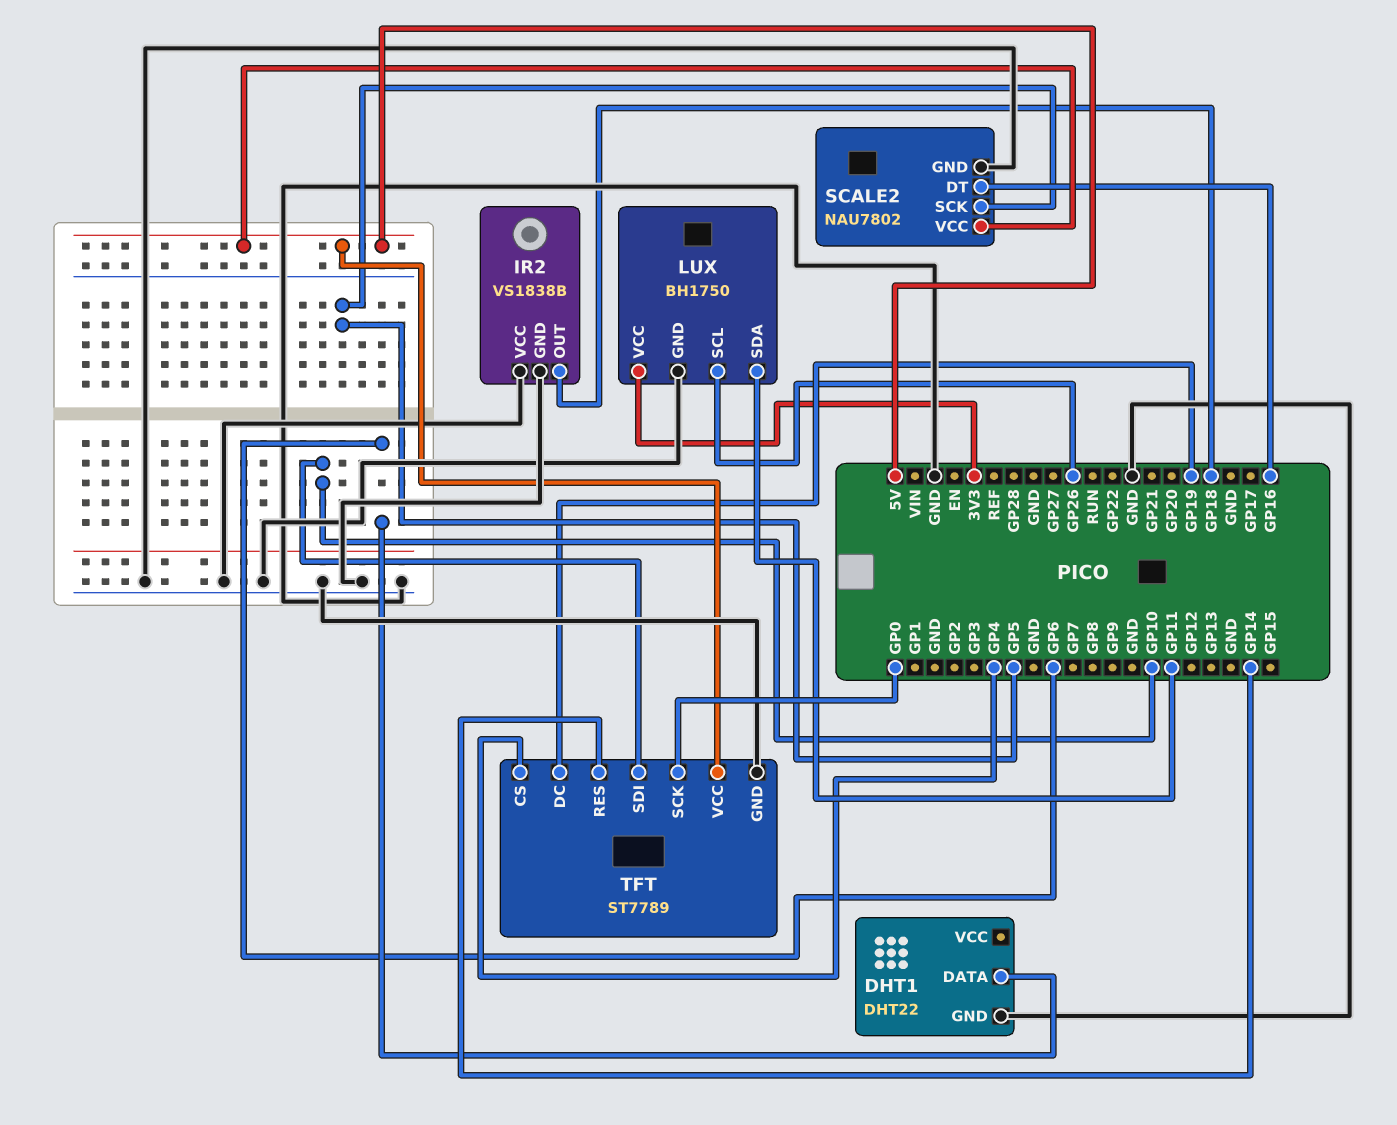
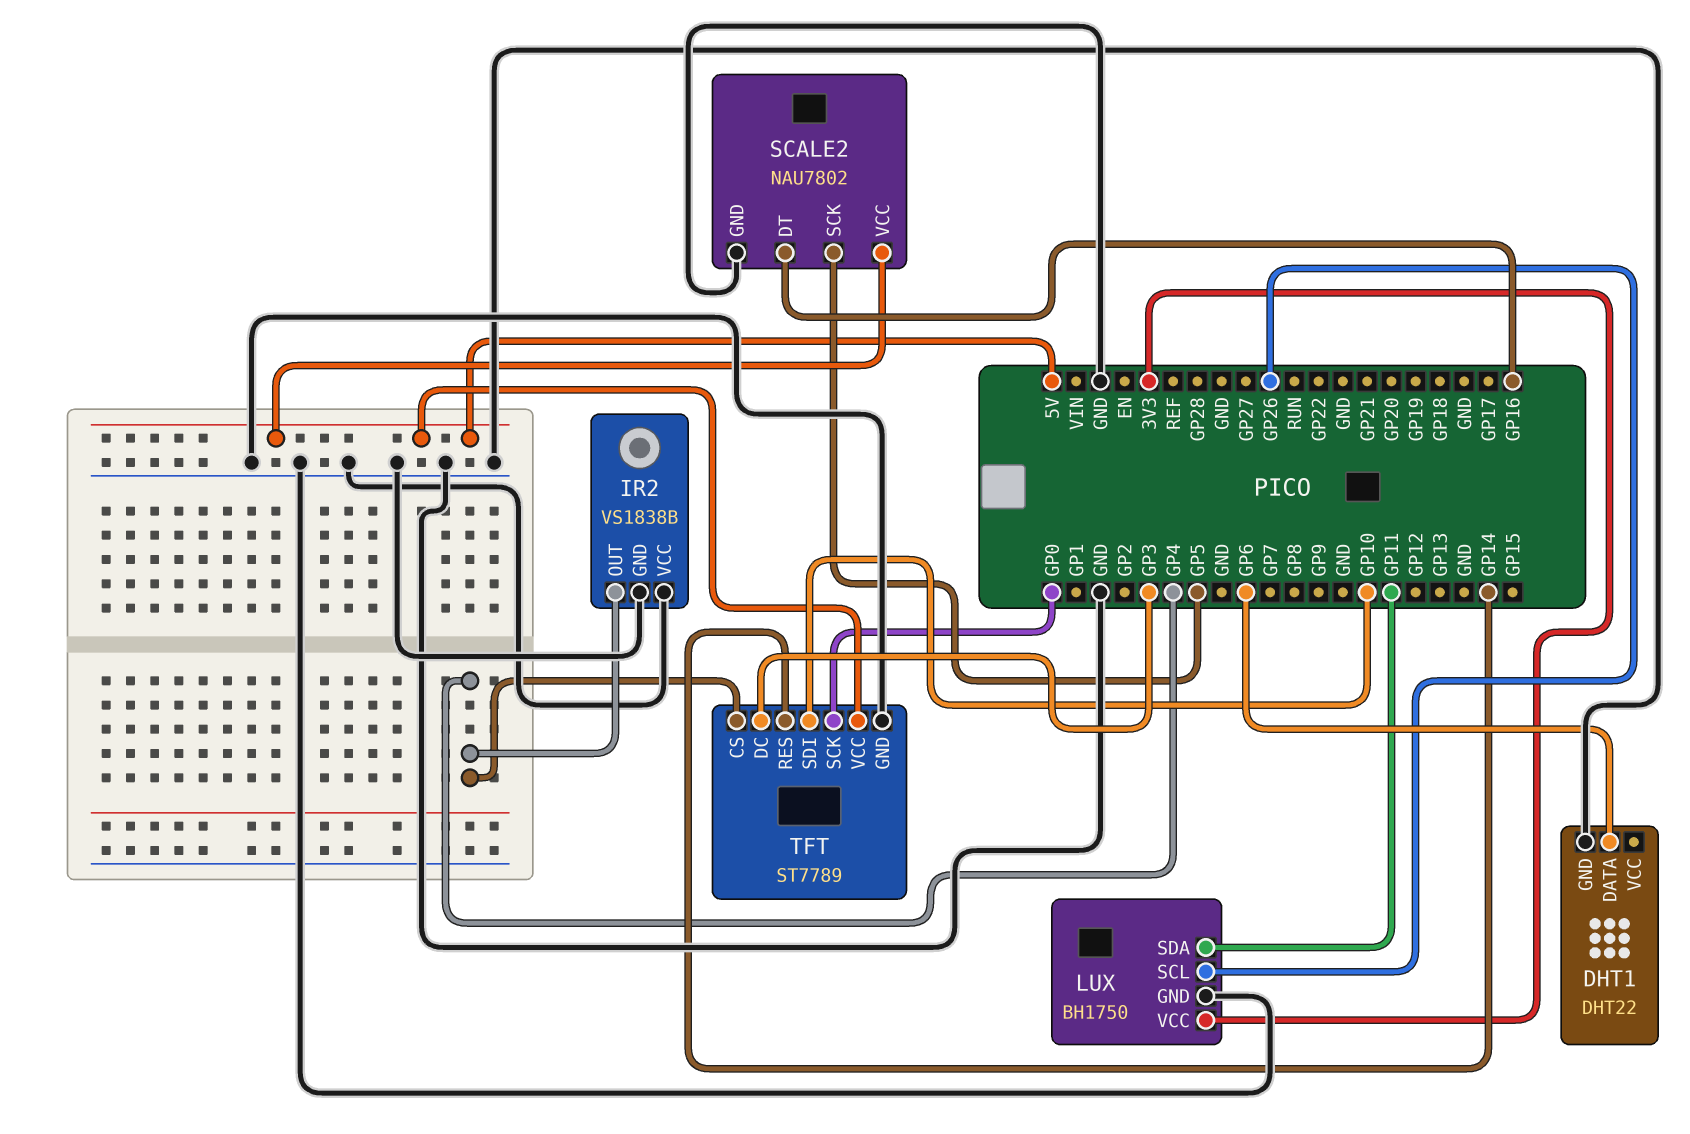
IR2 pin OUT: GP18 -> GP4
TFT pin DC: GP19 -> GP3

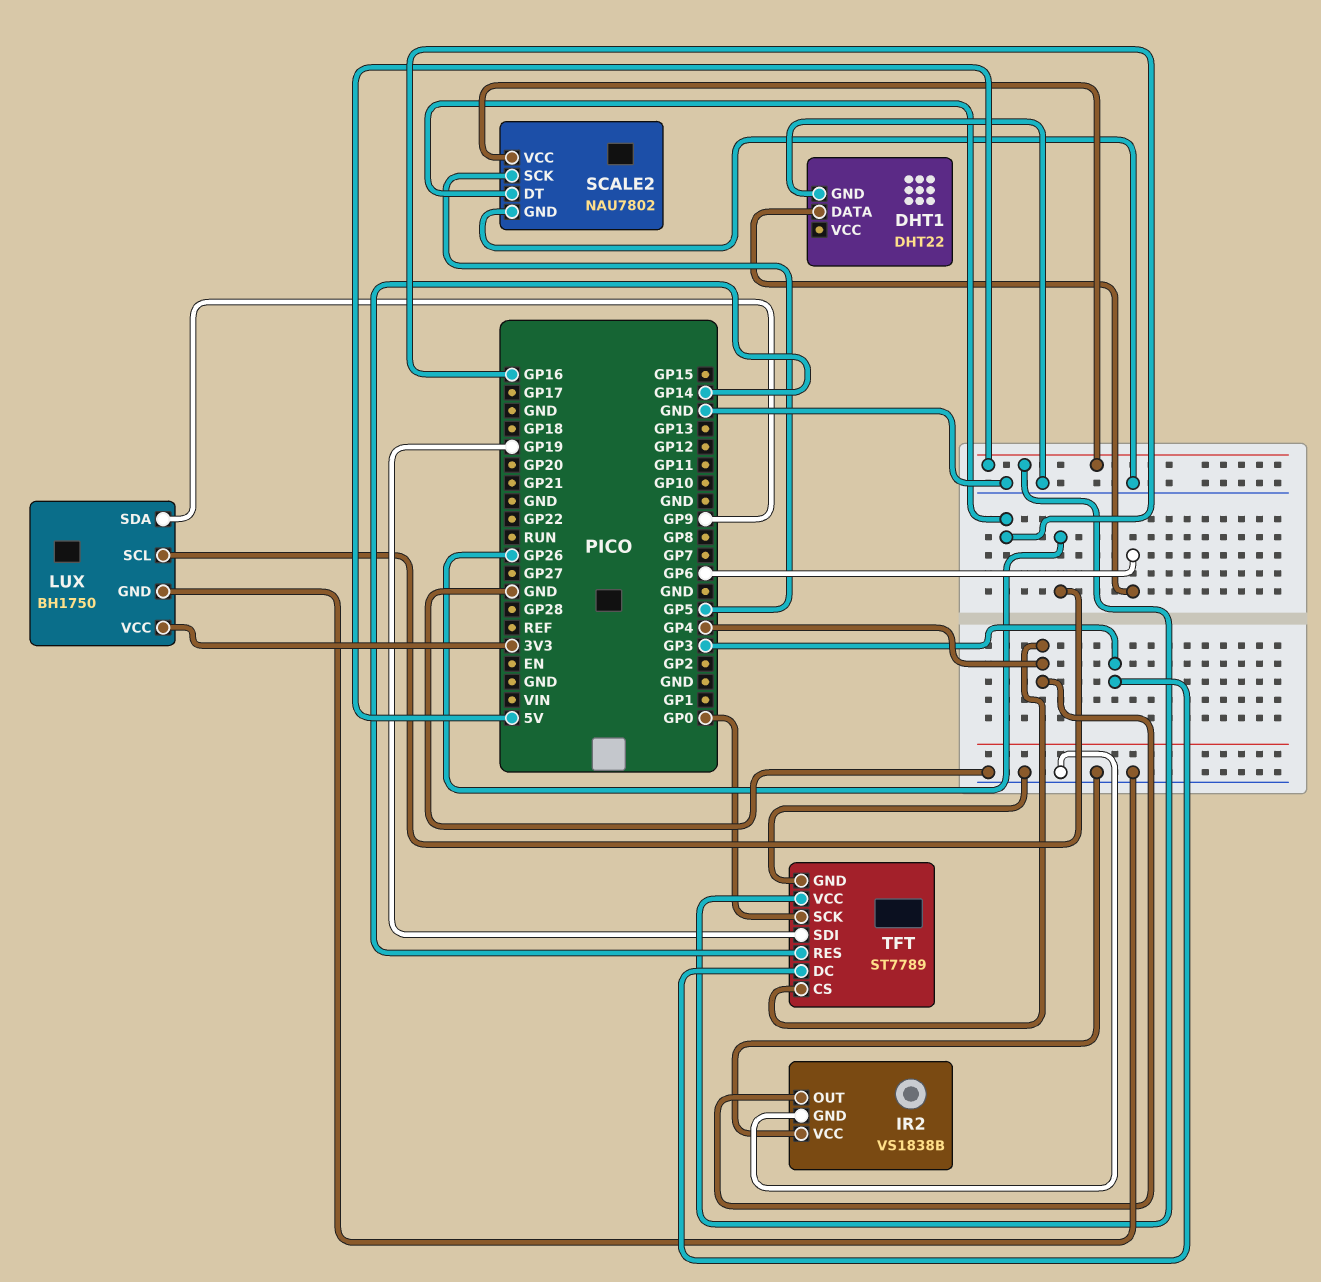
LUX pin SDA: GP11 -> GP9
TFT pin SDI: GP10 -> GP19

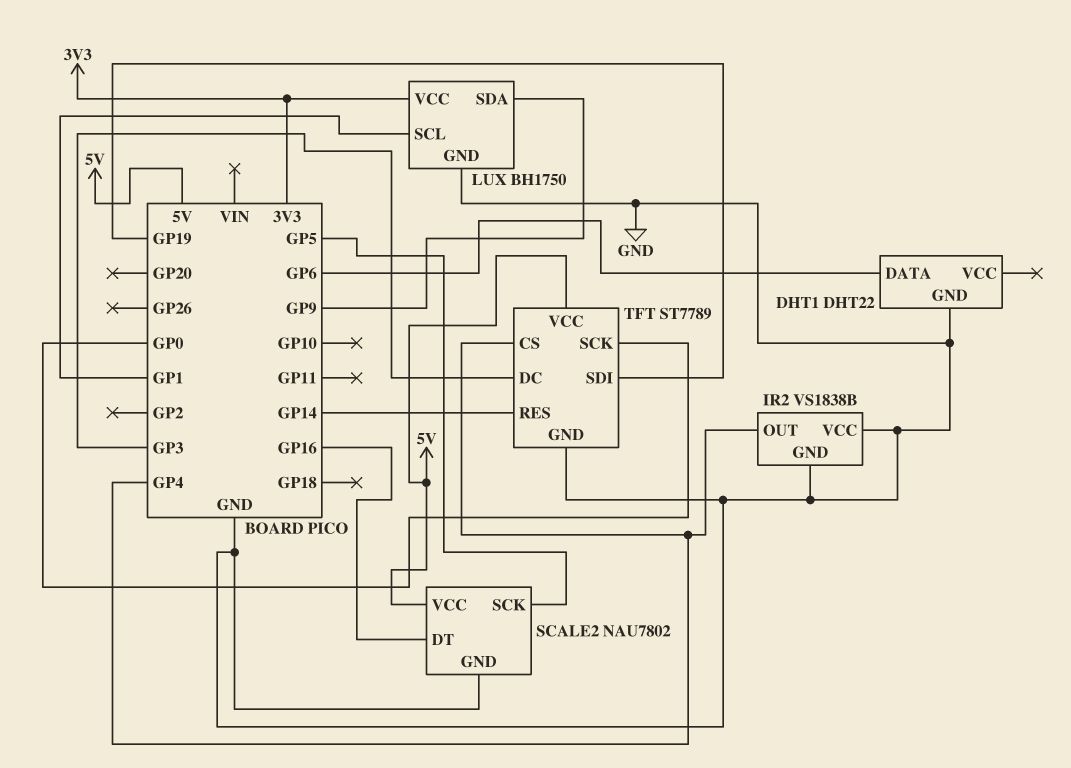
LUX pin SCL: GP26 -> GP1

